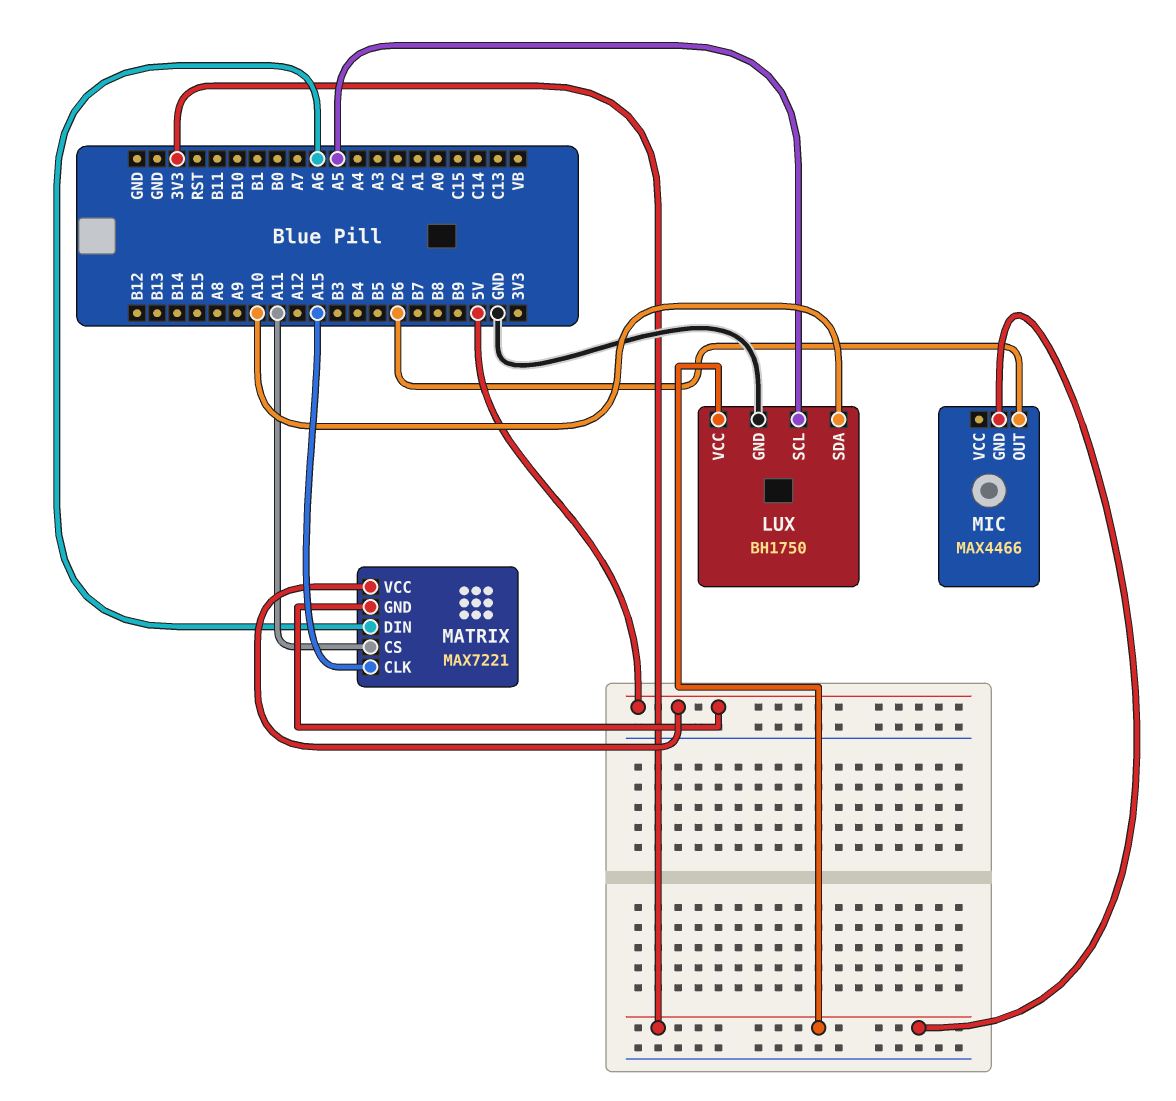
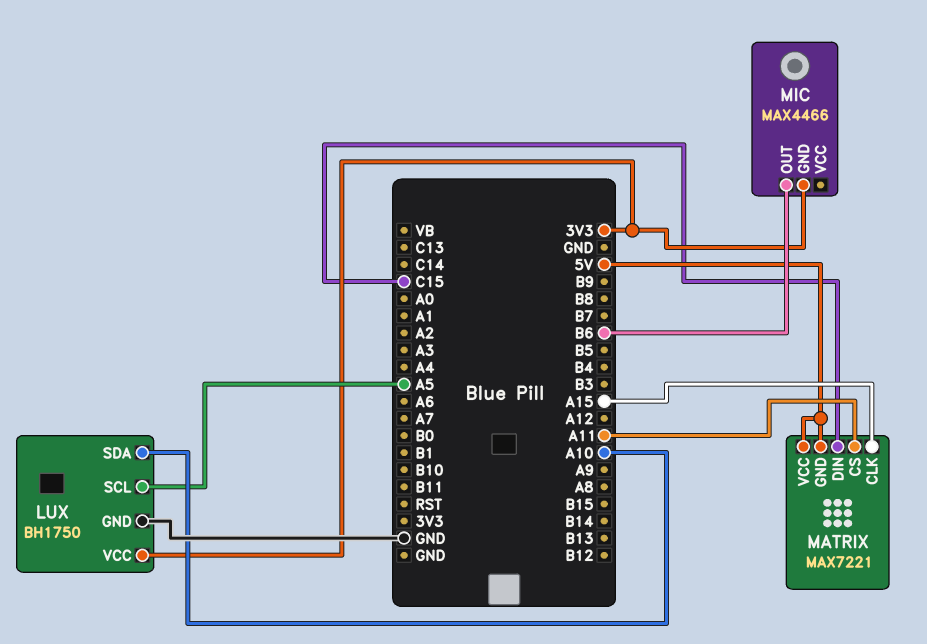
MATRIX pin DIN: A6 -> C15

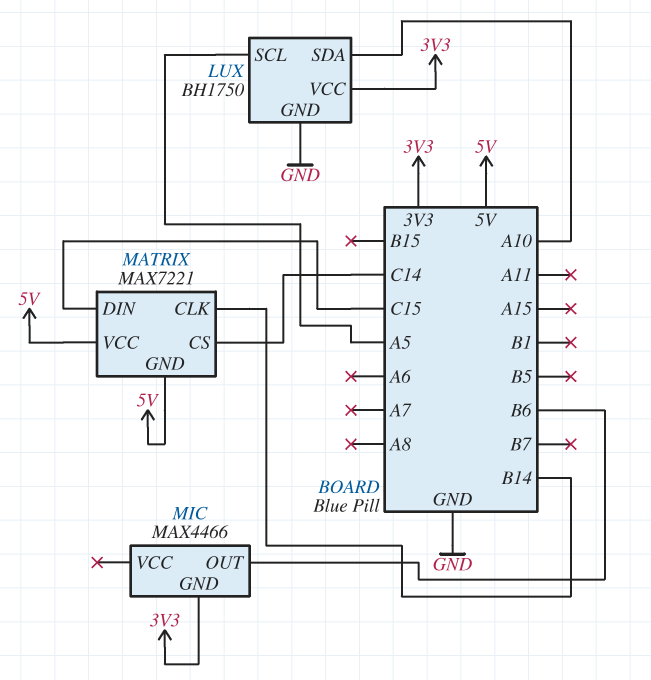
MATRIX pin CLK: A15 -> B14
MATRIX pin CS: A11 -> C14

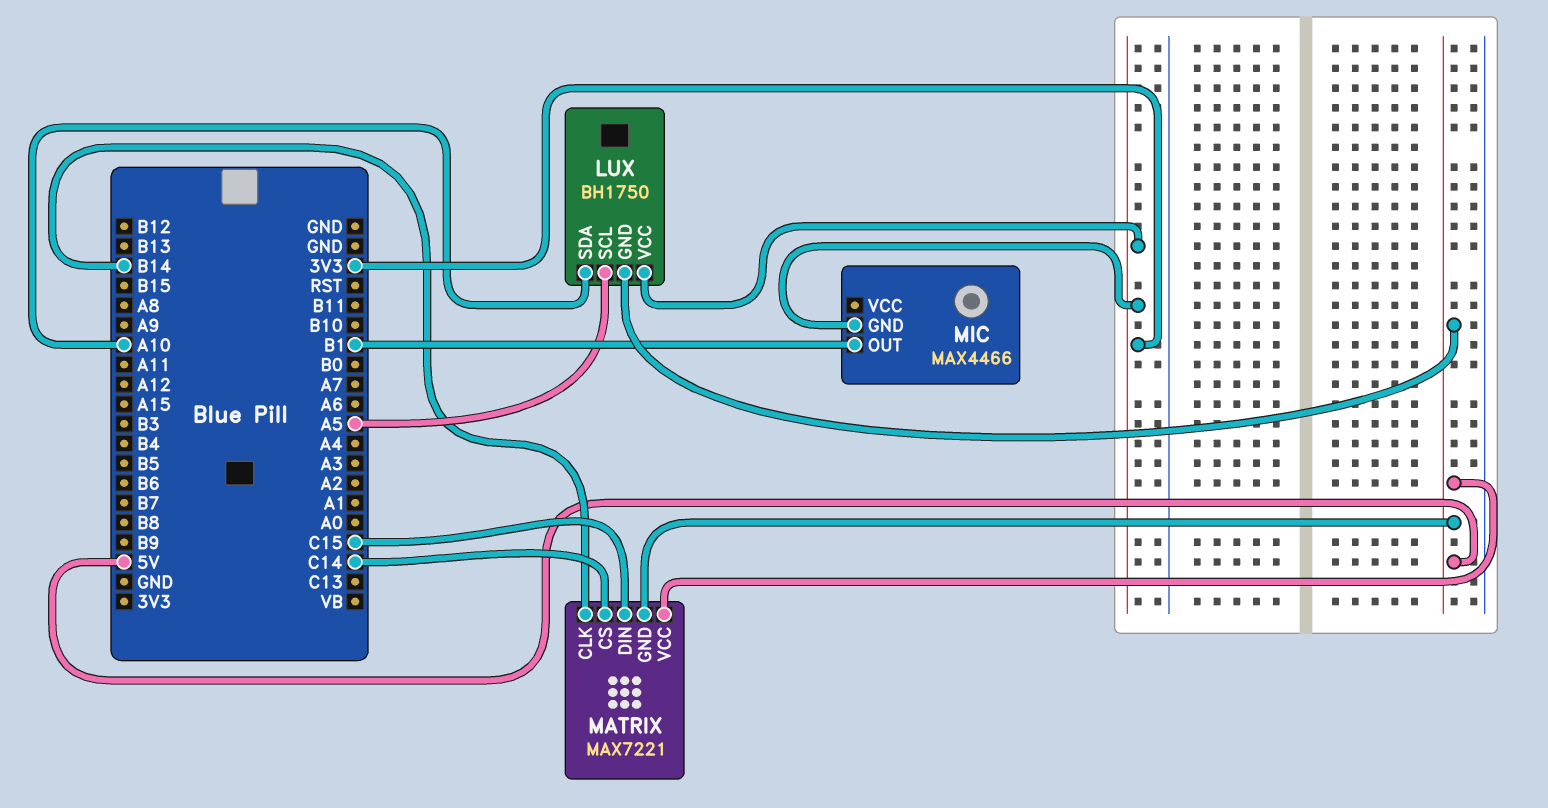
LUX pin GND: GND -> 5V
MIC pin OUT: B6 -> B1

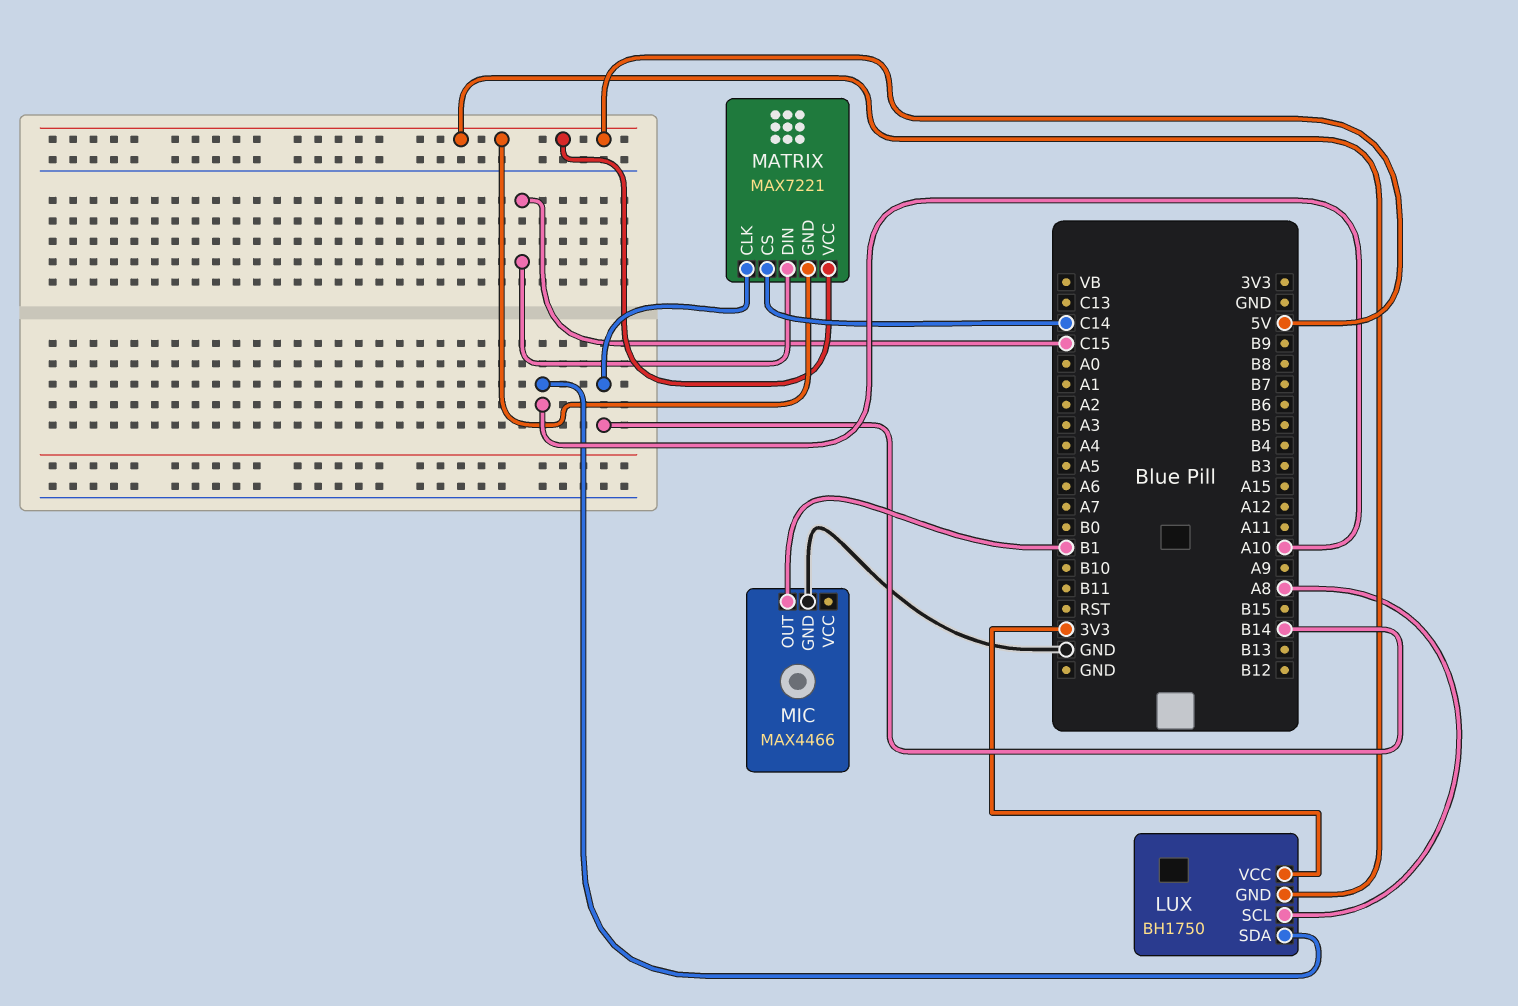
LUX pin SCL: A5 -> A8
MIC pin GND: 3V3 -> GND

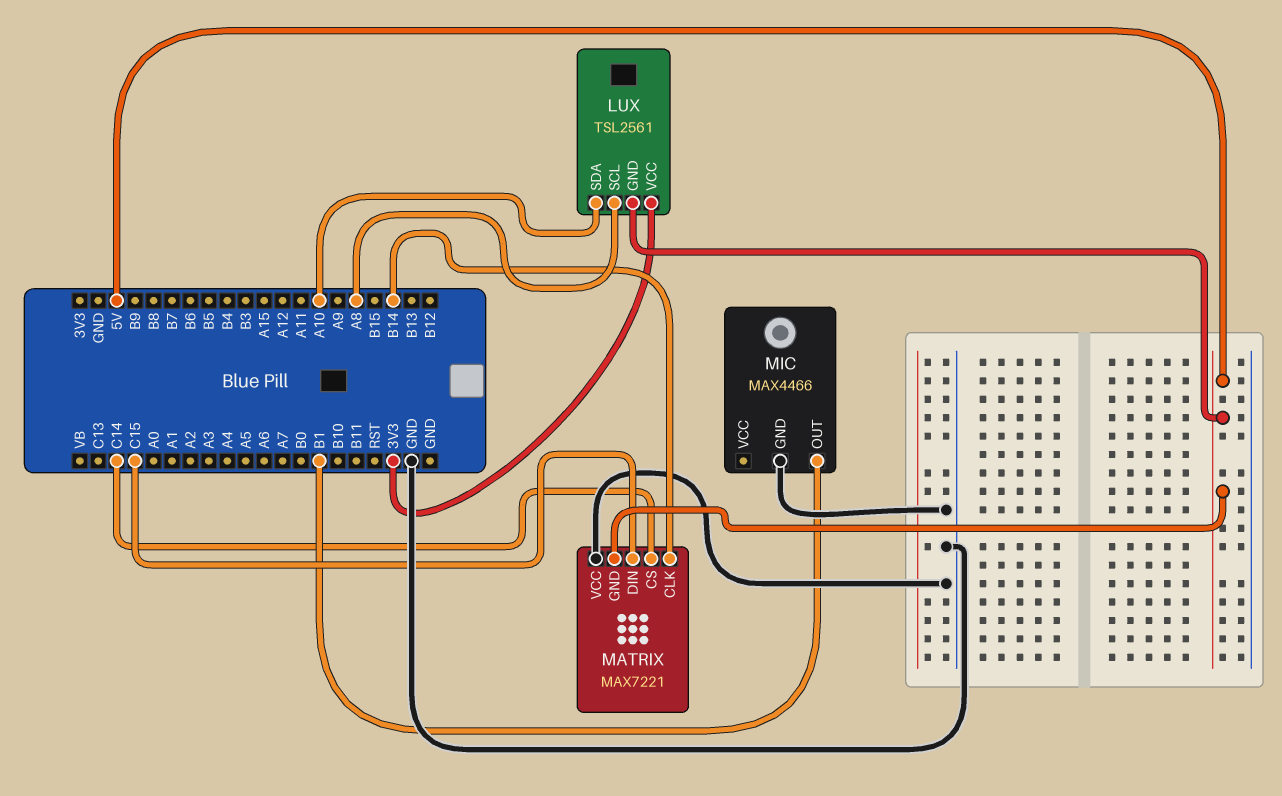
LUX: BH1750 -> TSL2561
MATRIX pin VCC: 5V -> GND

